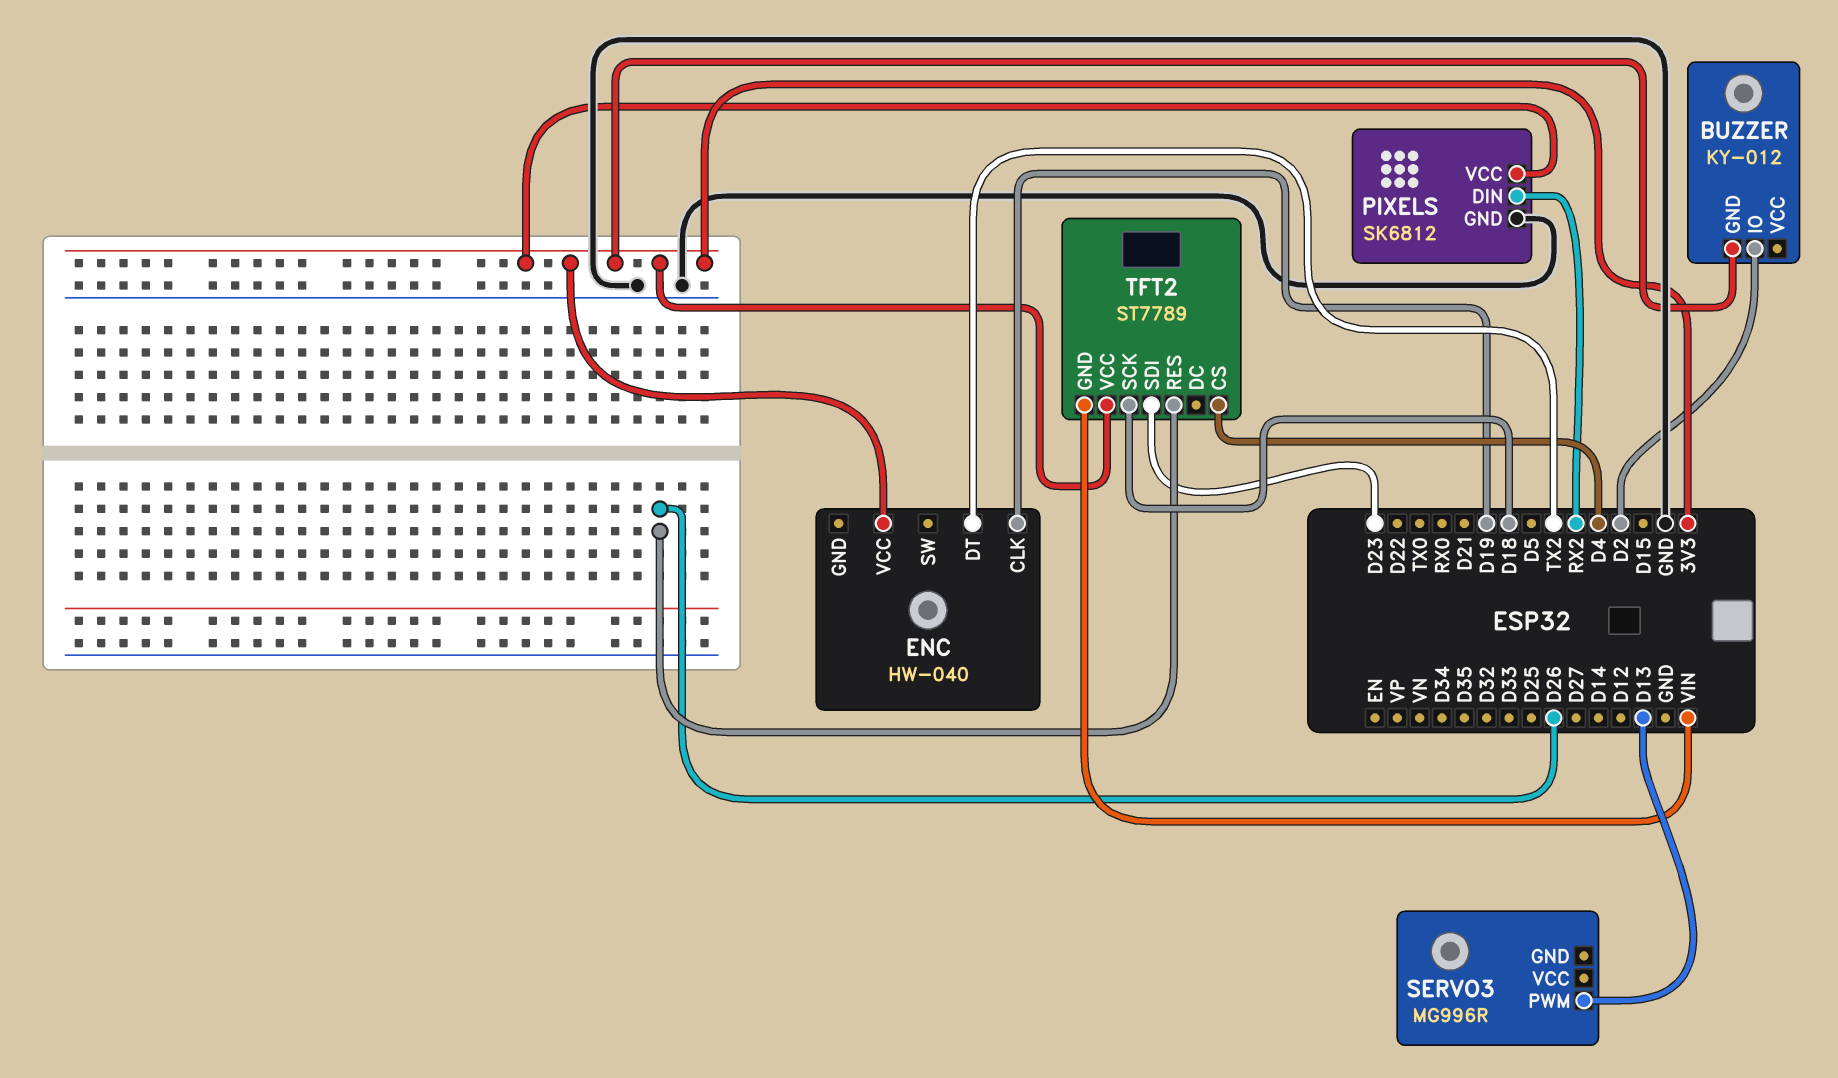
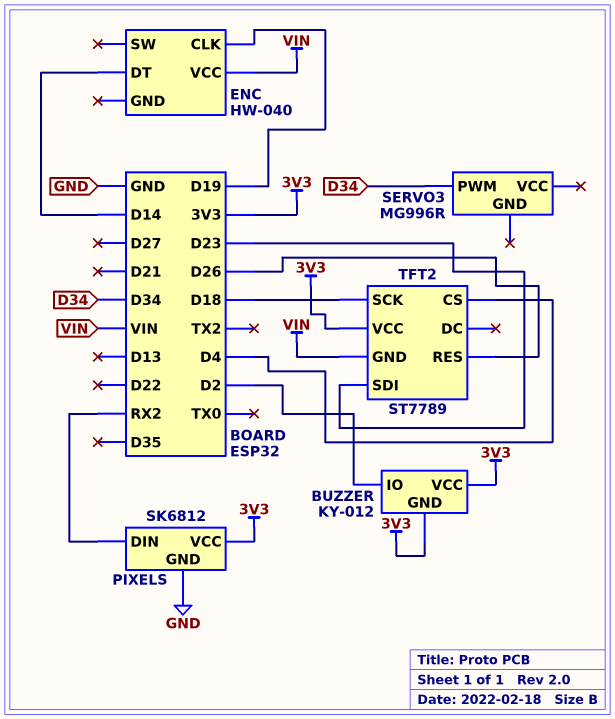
BUZZER pin VCC: none -> 3V3
ENC pin DT: TX2 -> D14
ENC pin VCC: 3V3 -> VIN
SERVO3 pin PWM: D13 -> D34

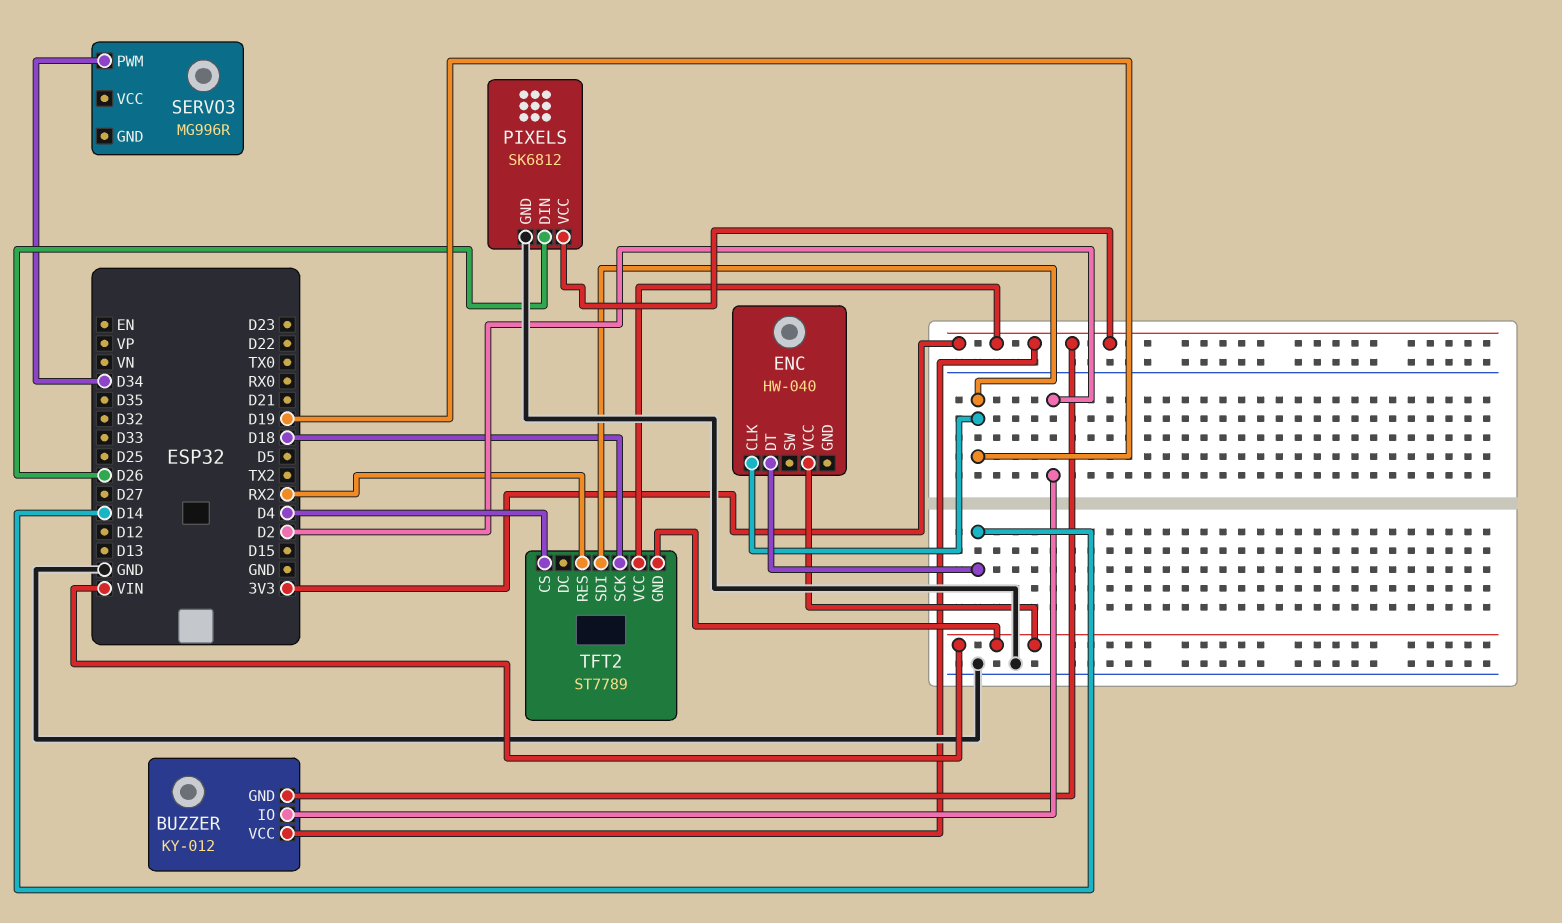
PIXELS pin DIN: RX2 -> D26
TFT2 pin RES: D26 -> RX2
TFT2 pin SDI: D23 -> D19

